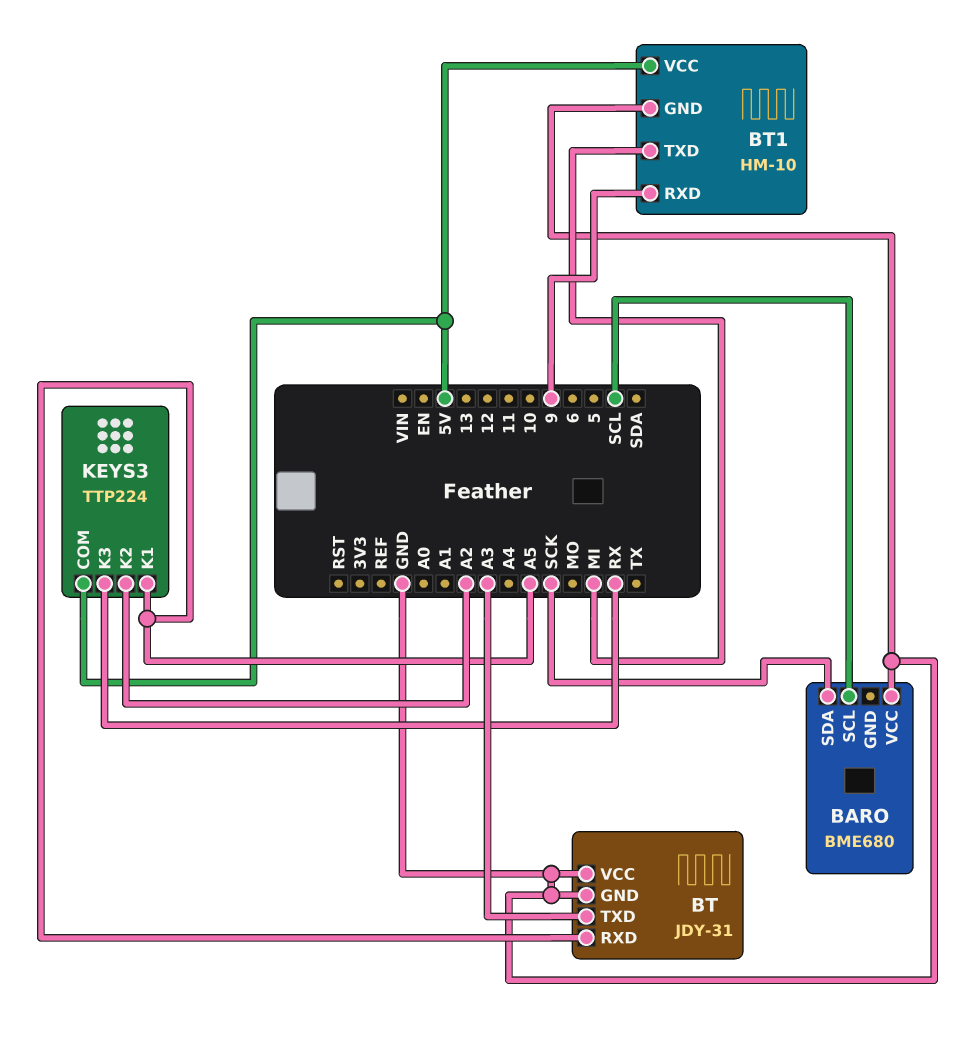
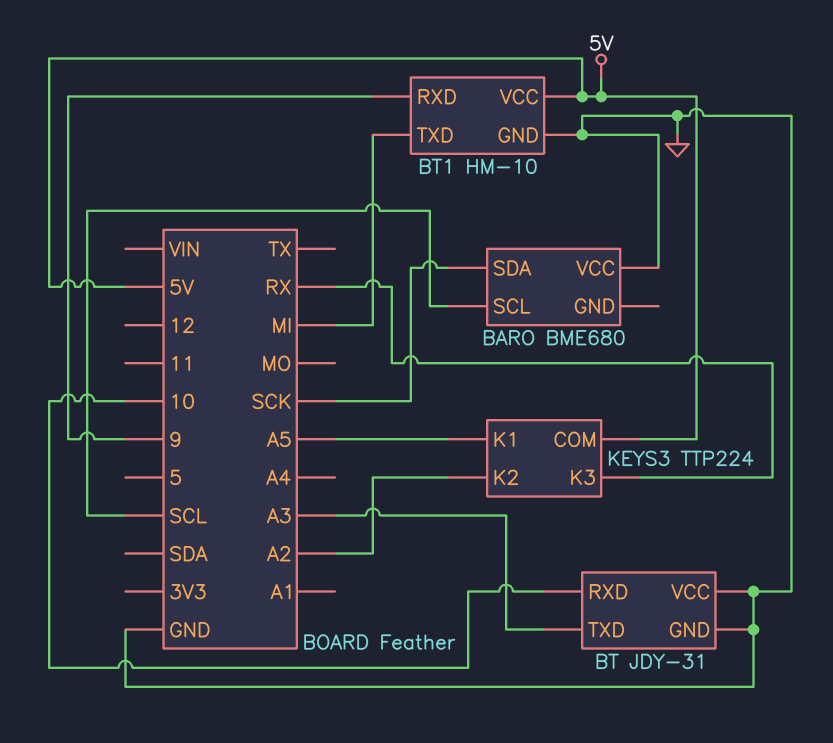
BT pin RXD: A5 -> 10

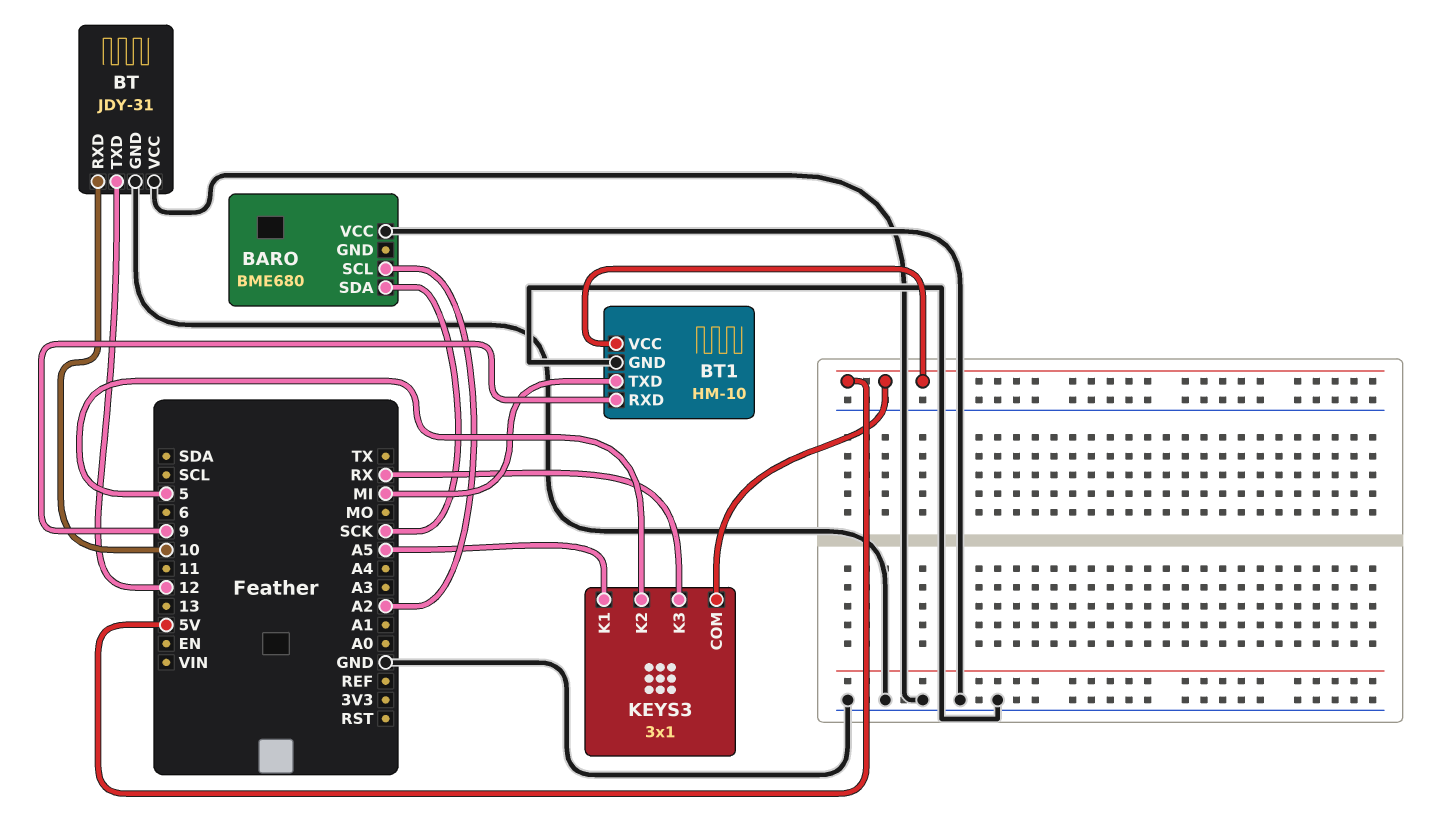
BARO pin SCL: SCL -> A2
BT pin TXD: A3 -> 12
KEYS3: TTP224 -> 3x1
KEYS3 pin K2: A2 -> 5

